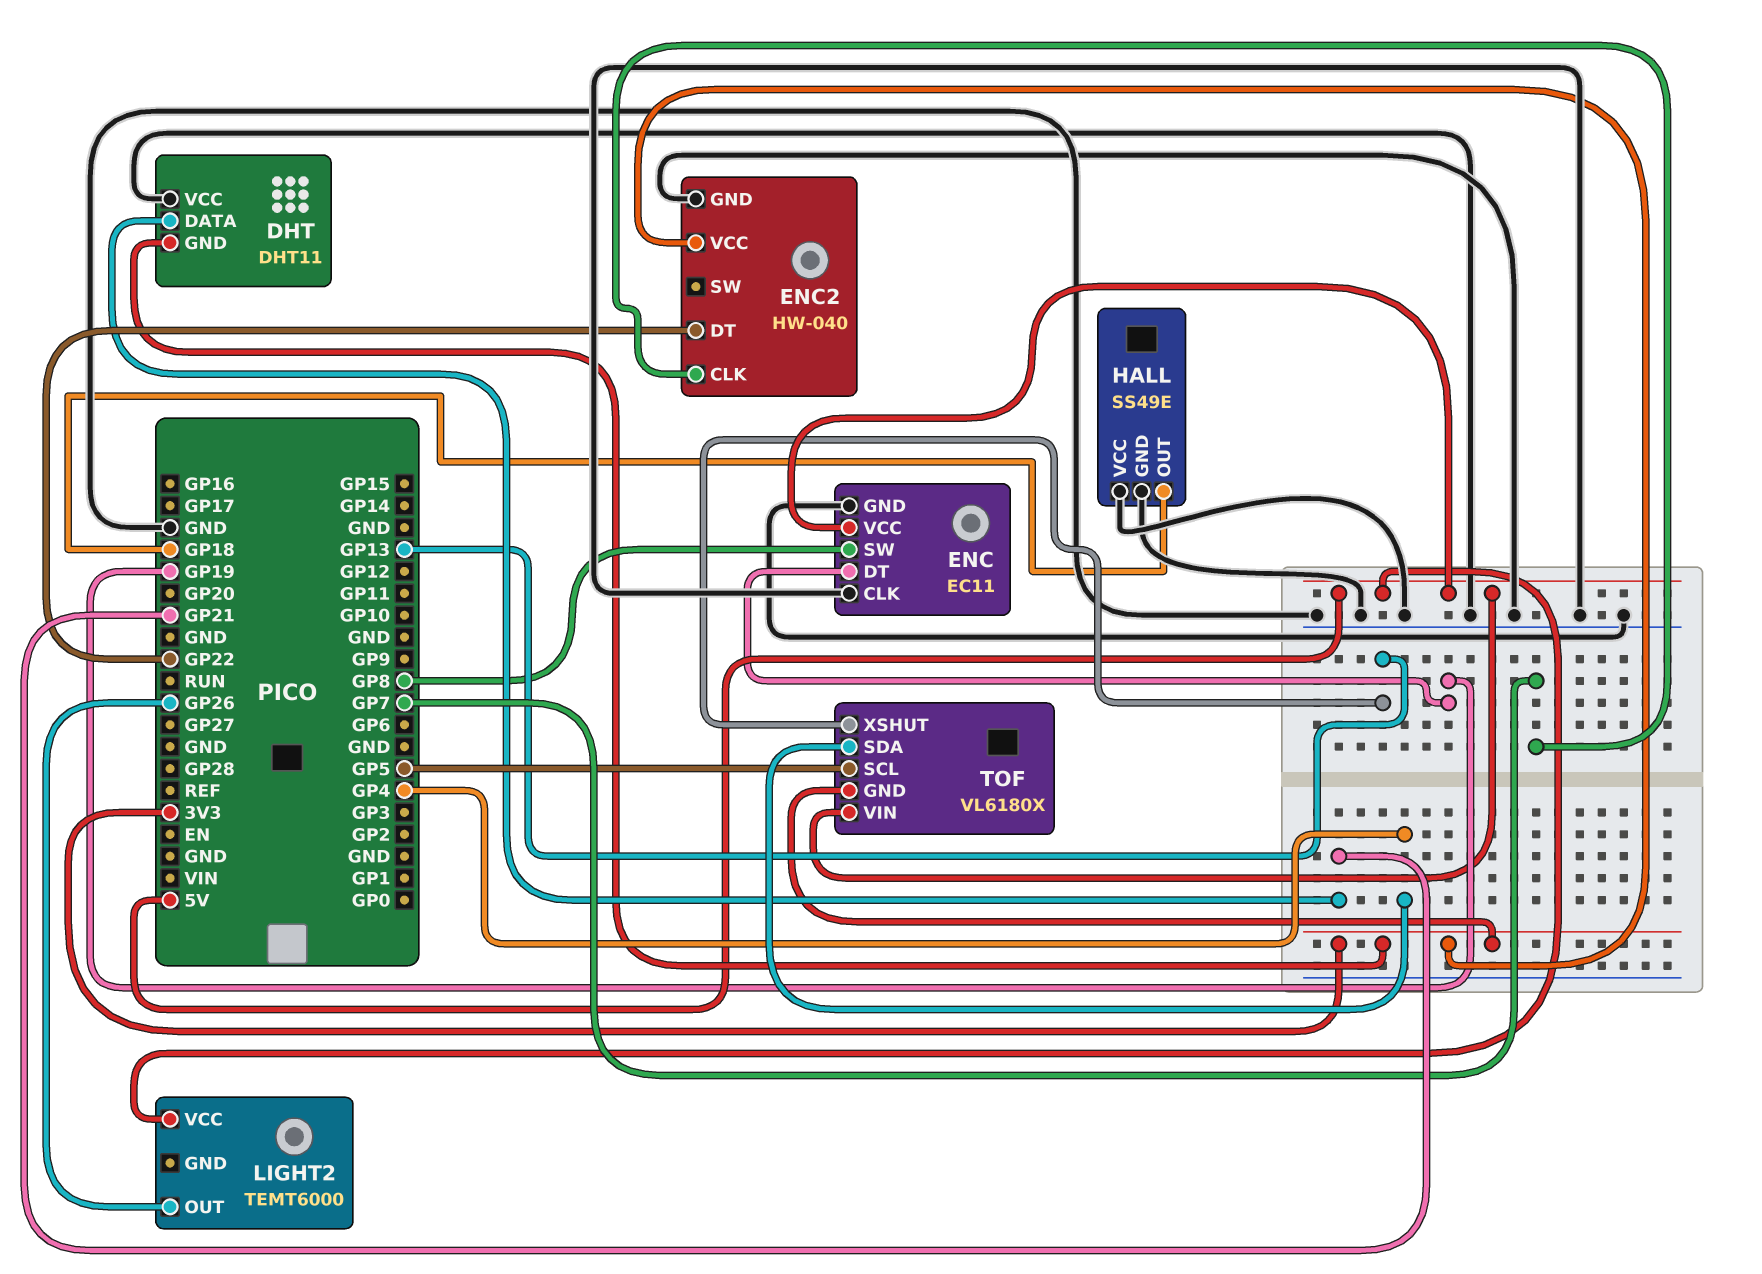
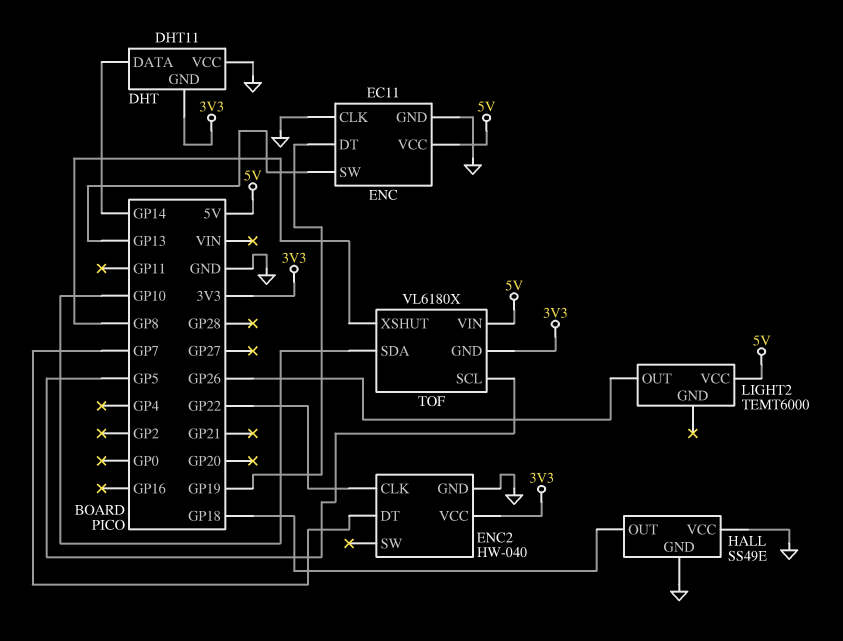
DHT pin DATA: GP21 -> GP14
ENC pin SW: GP8 -> GP13
ENC2 pin CLK: GP7 -> GP22
ENC2 pin DT: GP22 -> GP7
TOF pin SDA: GP4 -> GP10
TOF pin XSHUT: GP13 -> GP8

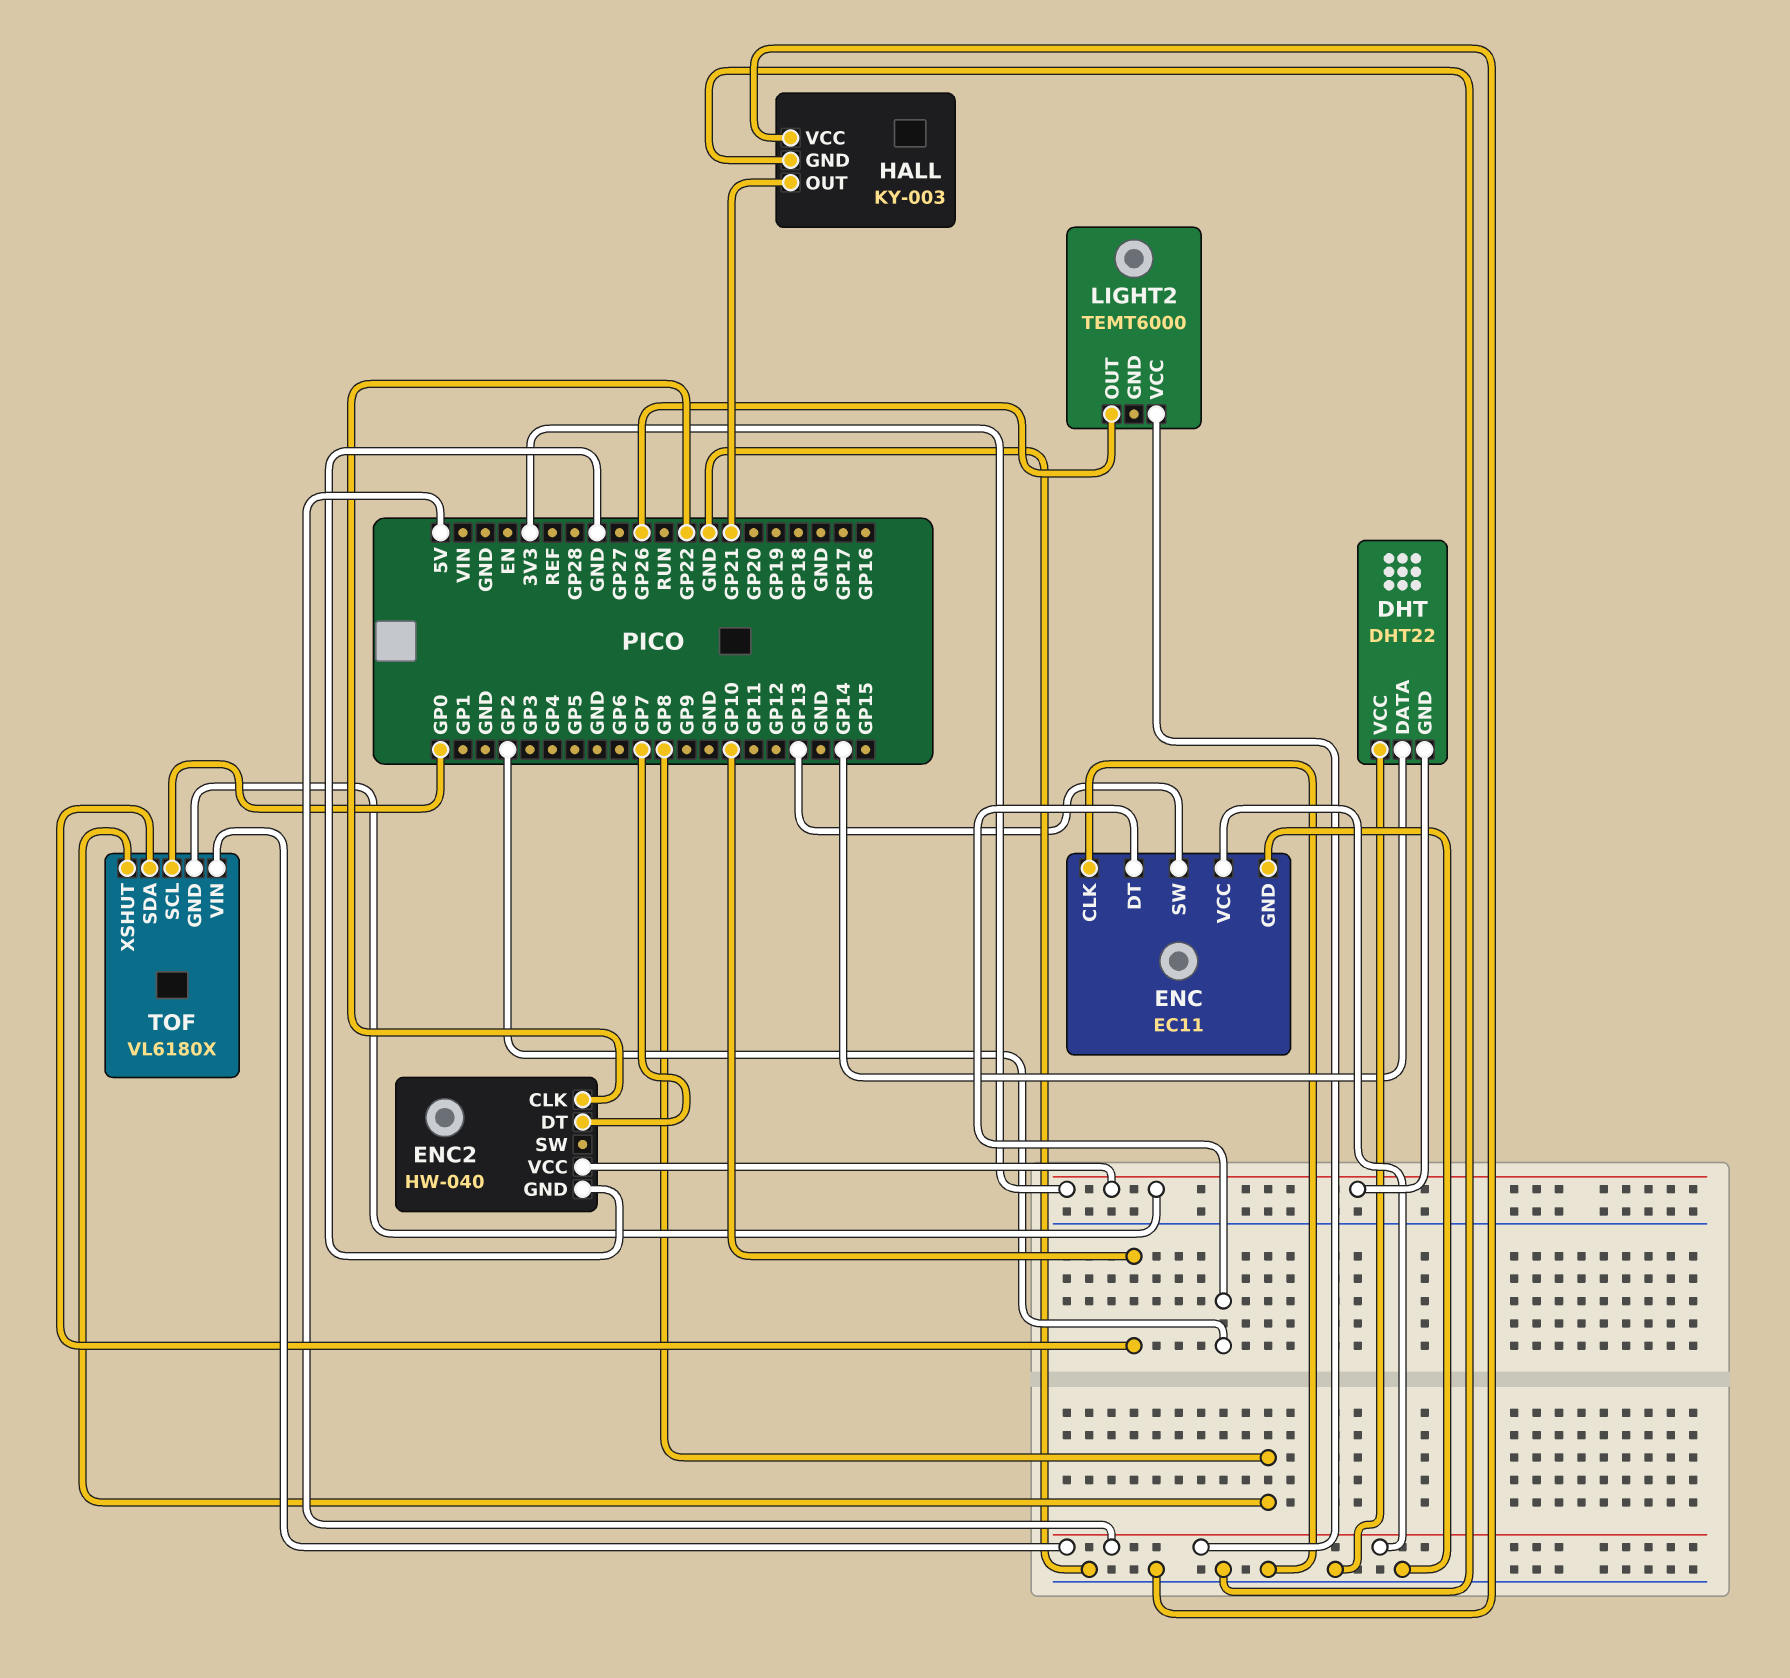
DHT: DHT11 -> DHT22
ENC pin DT: GP19 -> GP2
HALL: SS49E -> KY-003
HALL pin OUT: GP18 -> GP21
TOF pin SCL: GP5 -> GP0

